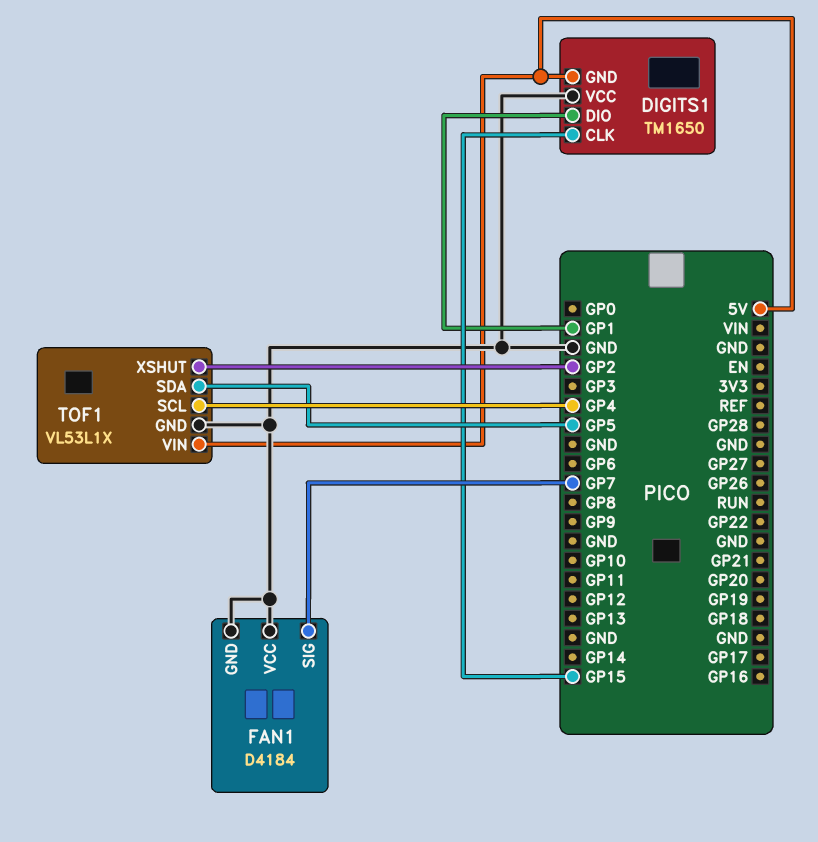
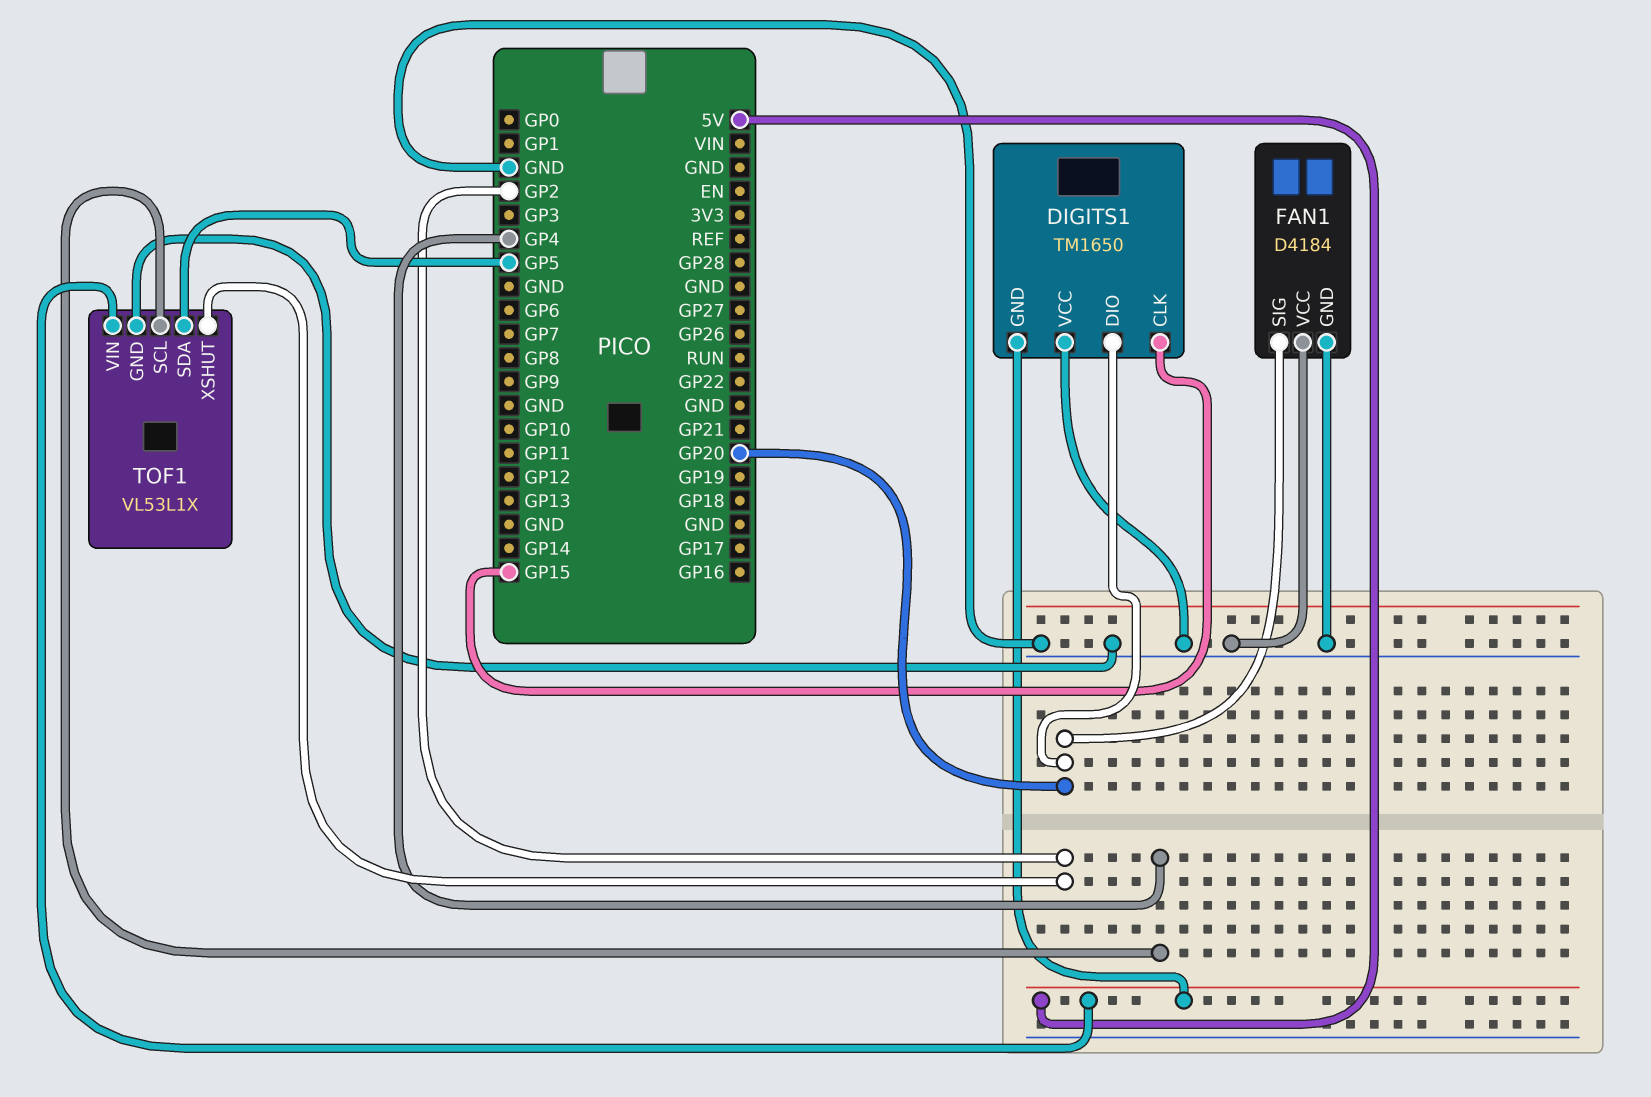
DIGITS1 pin DIO: GP1 -> GP20
FAN1 pin SIG: GP7 -> GP20

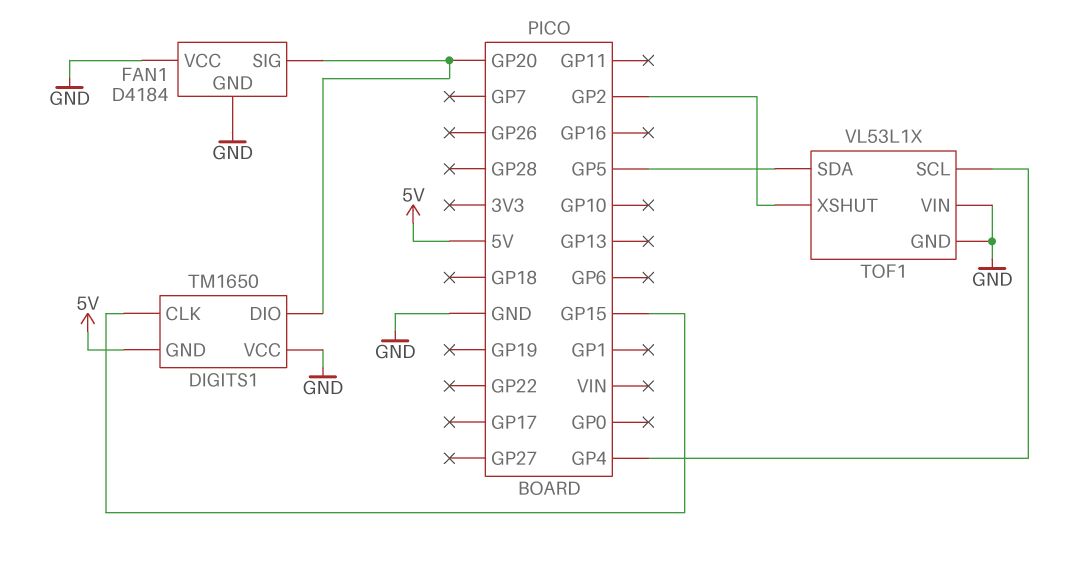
TOF1 pin VIN: 5V -> GND

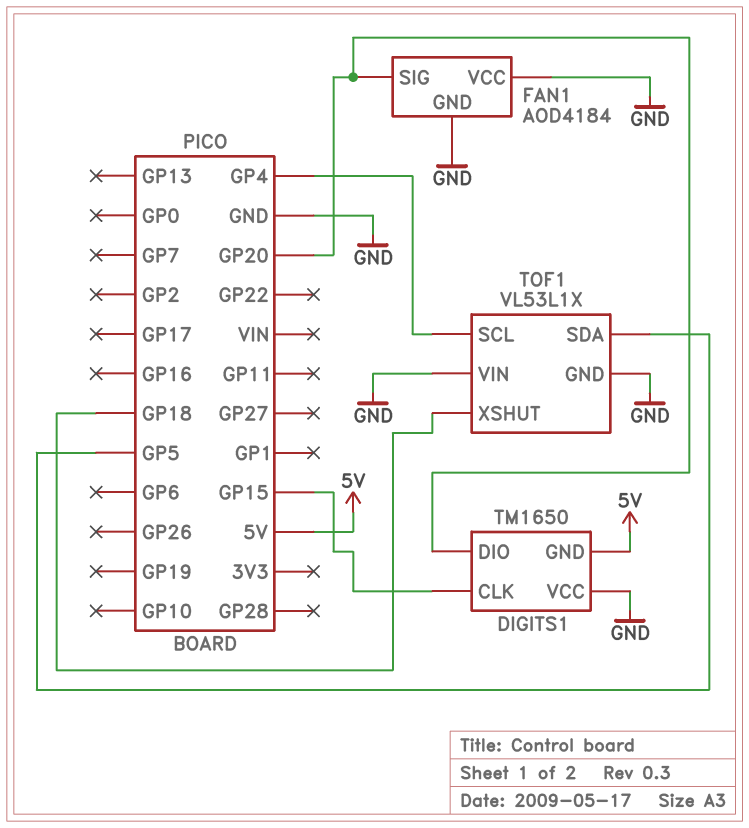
FAN1: D4184 -> AOD4184
TOF1 pin XSHUT: GP2 -> GP18

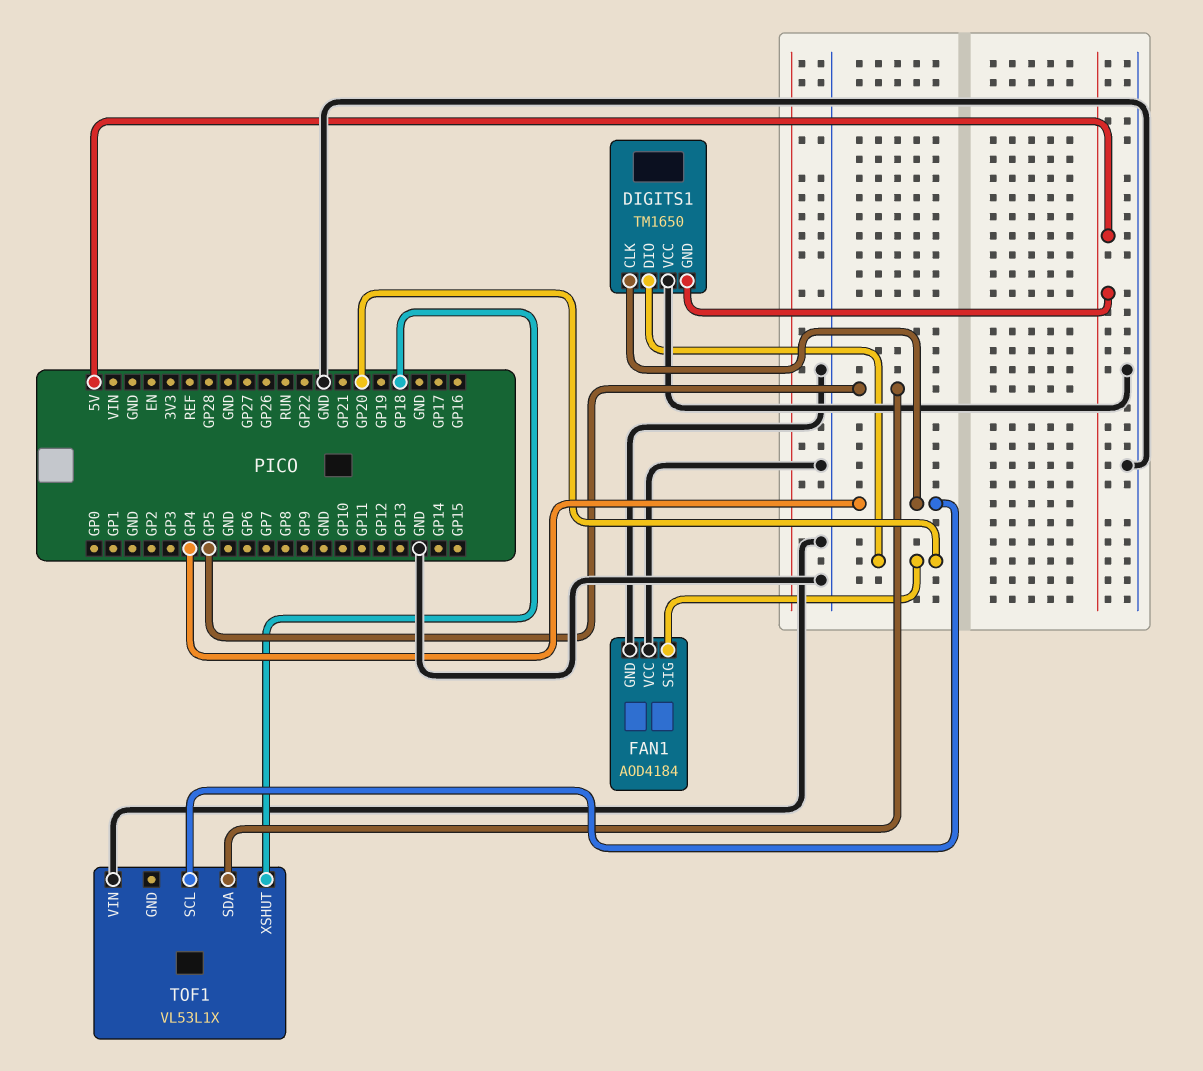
DIGITS1 pin CLK: GP15 -> GP4
TOF1 pin GND: GND -> none

